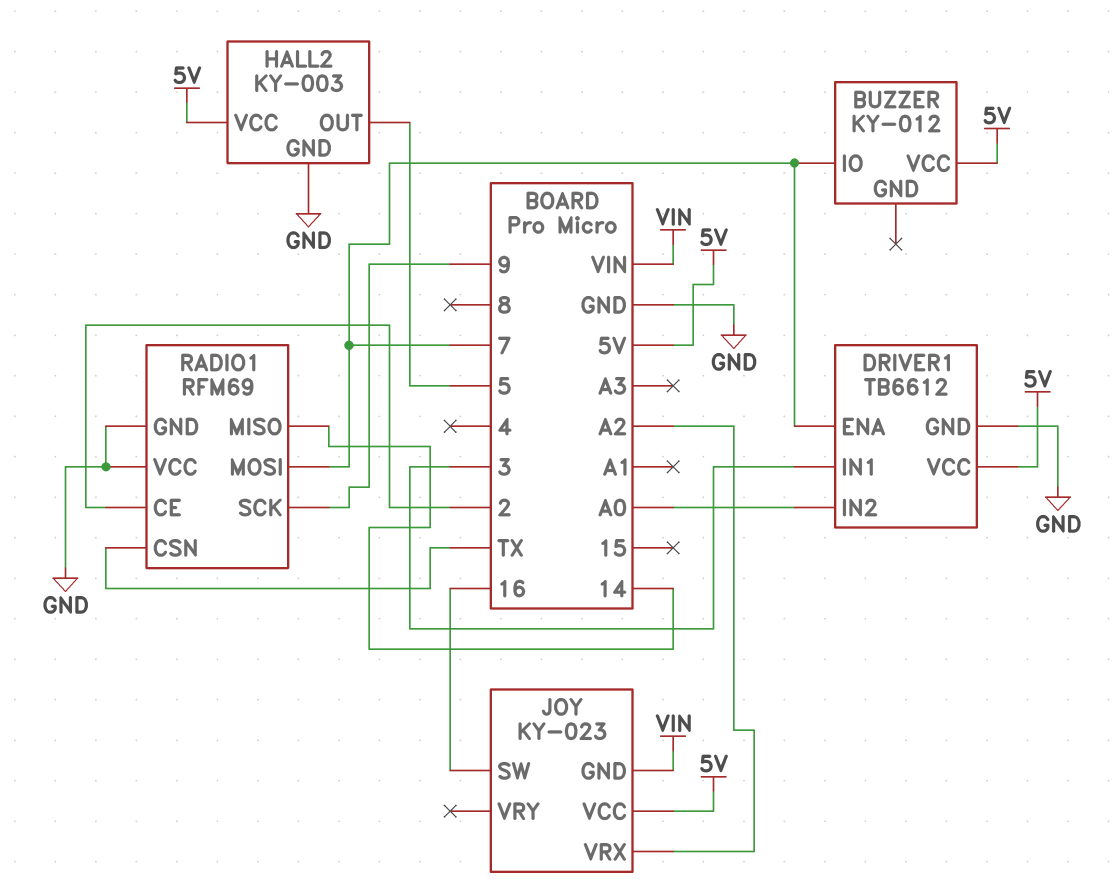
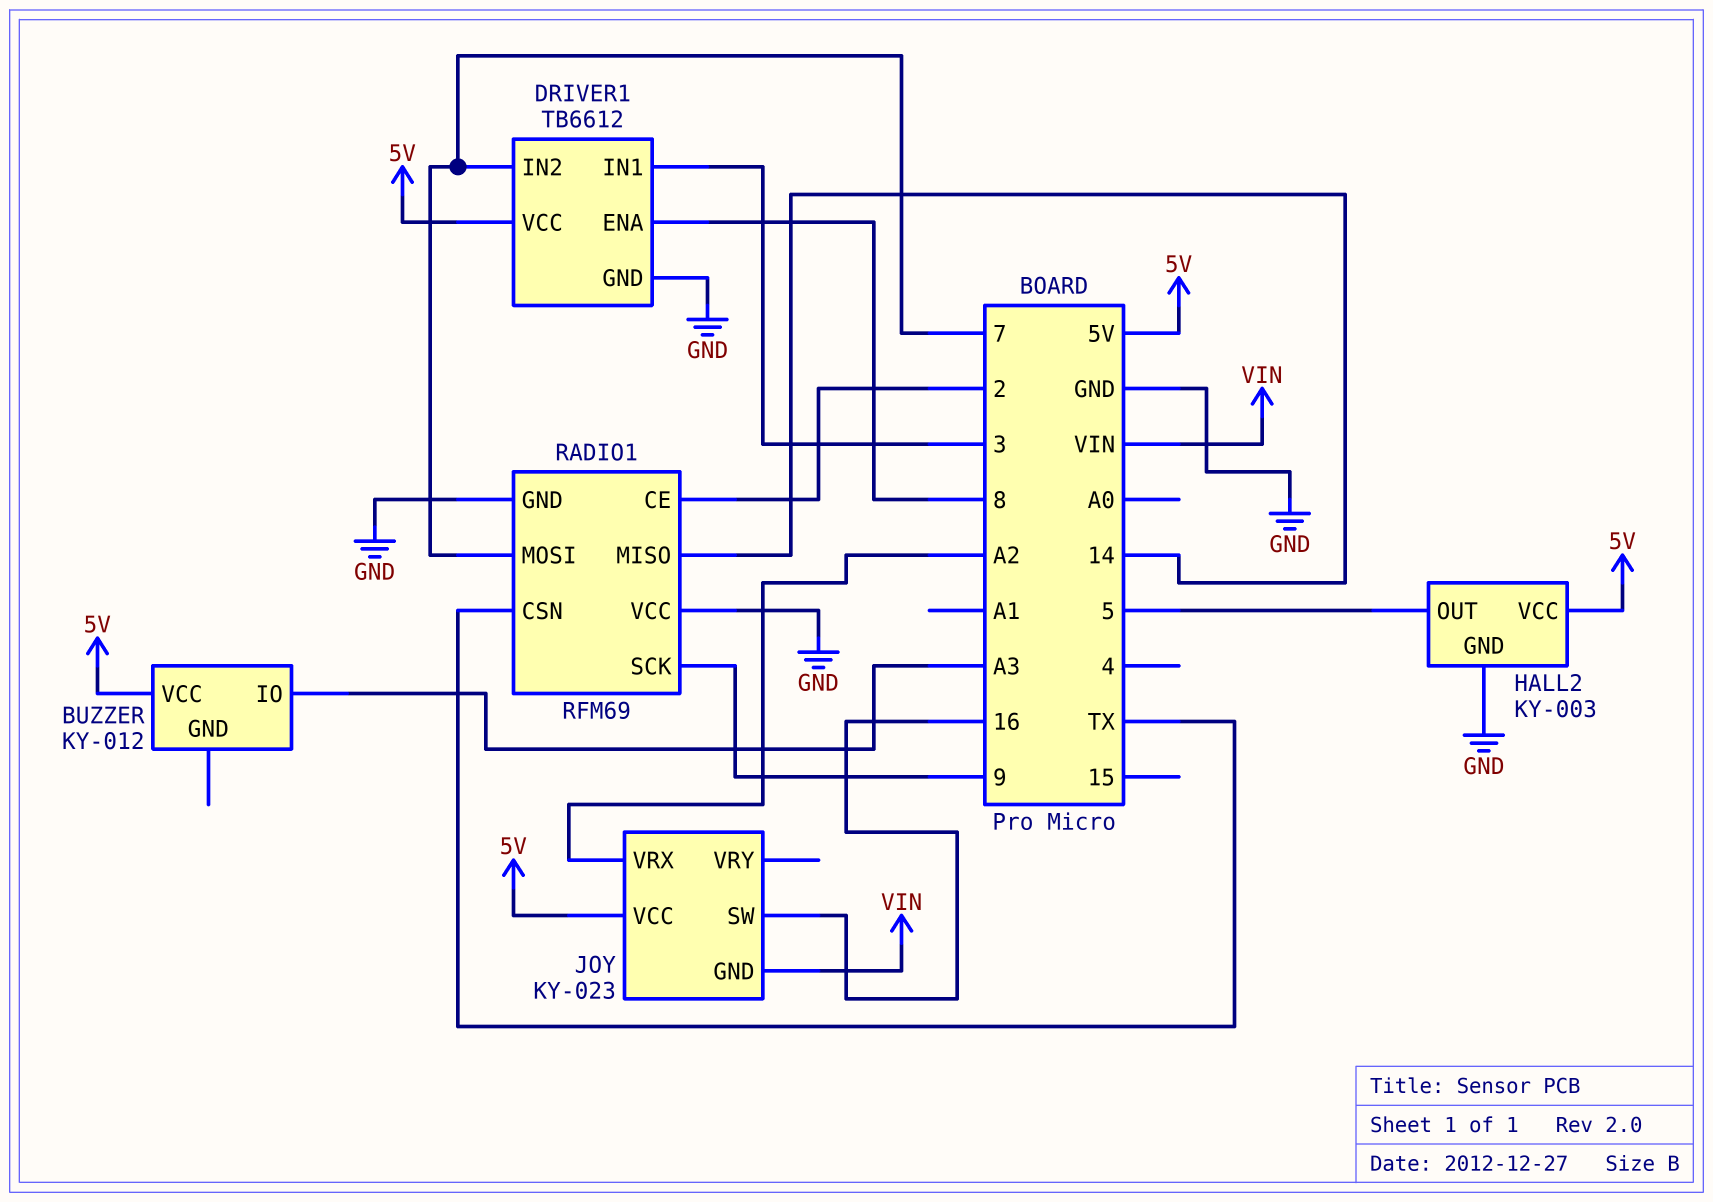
BUZZER pin IO: 7 -> A3
DRIVER1 pin ENA: 7 -> 8
DRIVER1 pin IN2: A0 -> 7

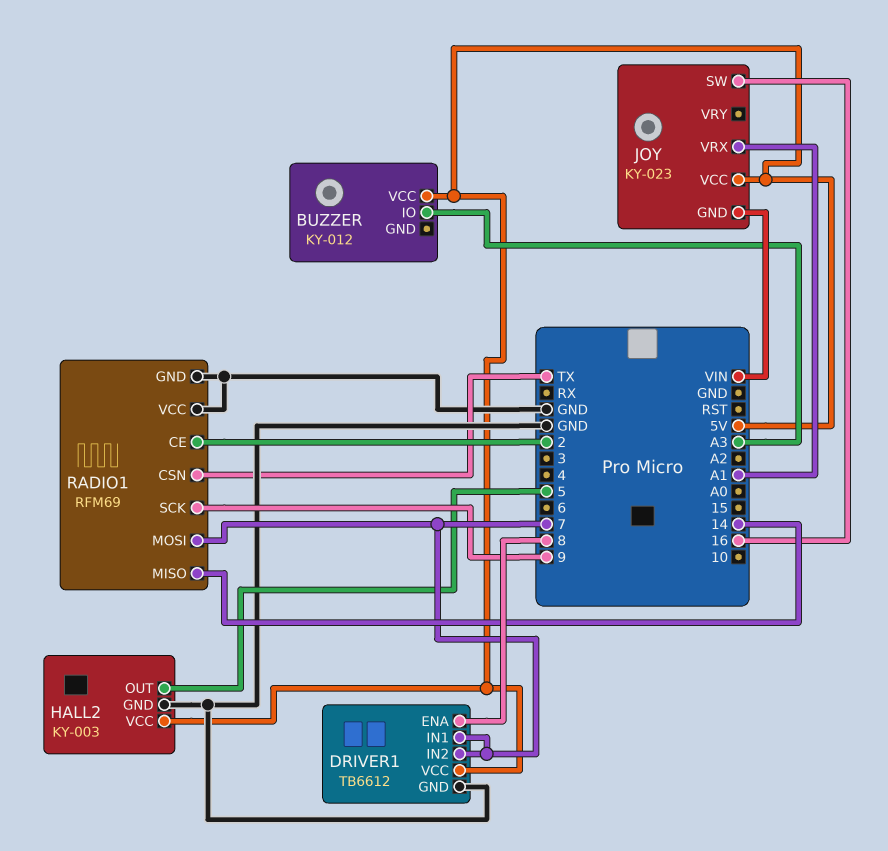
DRIVER1 pin IN1: 3 -> 7
JOY pin VRX: A2 -> A1

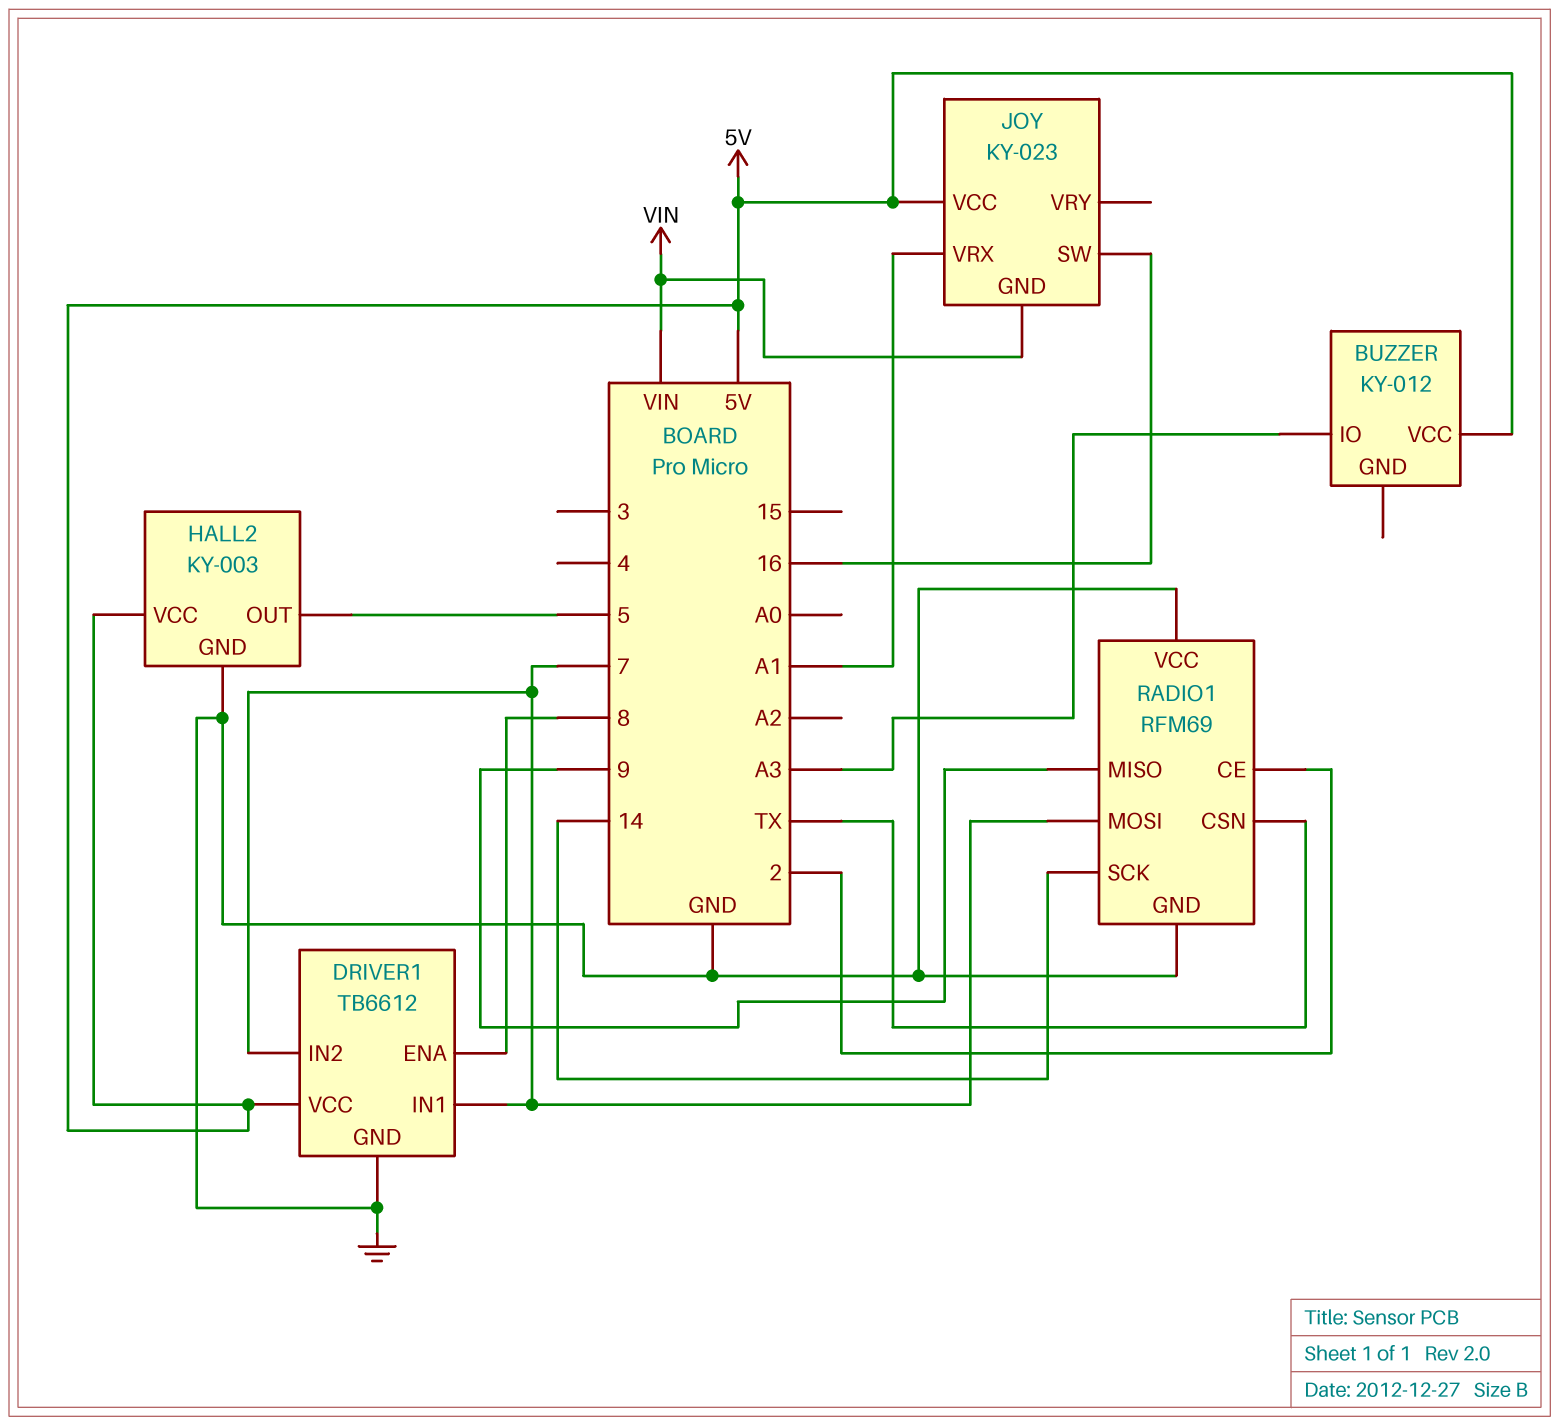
RADIO1 pin MISO: 14 -> 9
RADIO1 pin SCK: 9 -> 14

